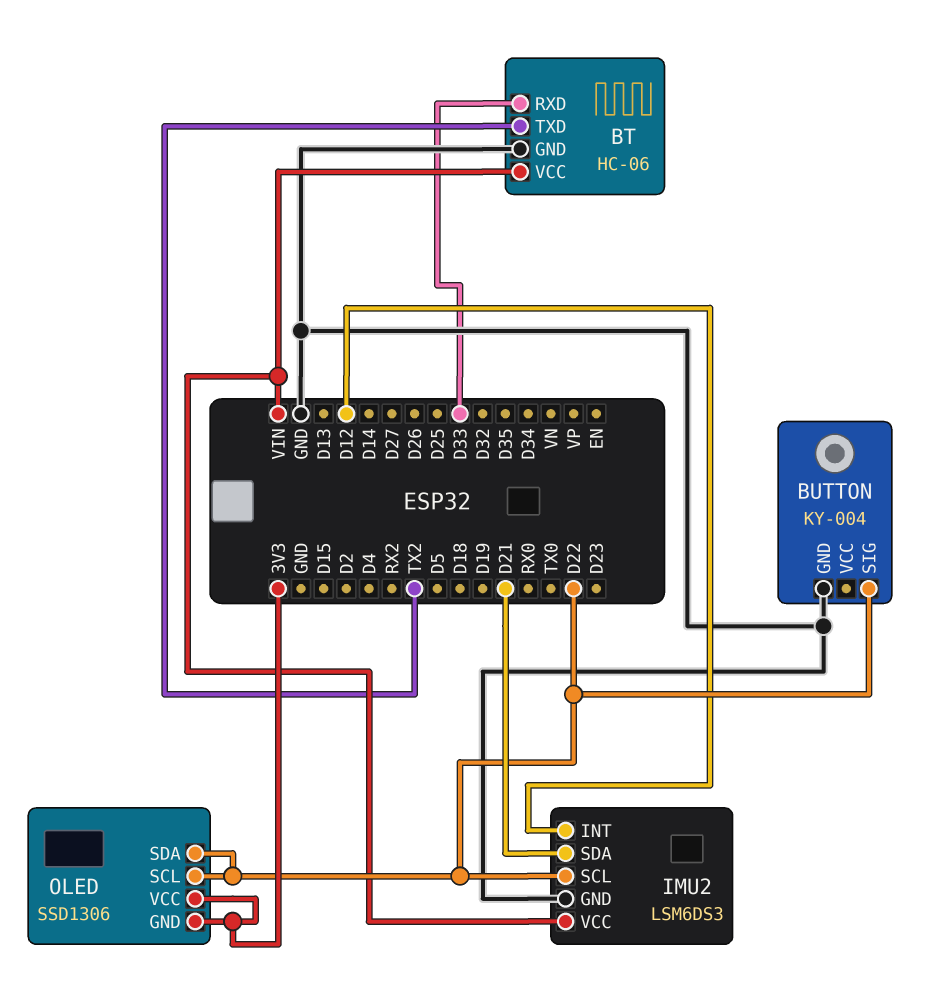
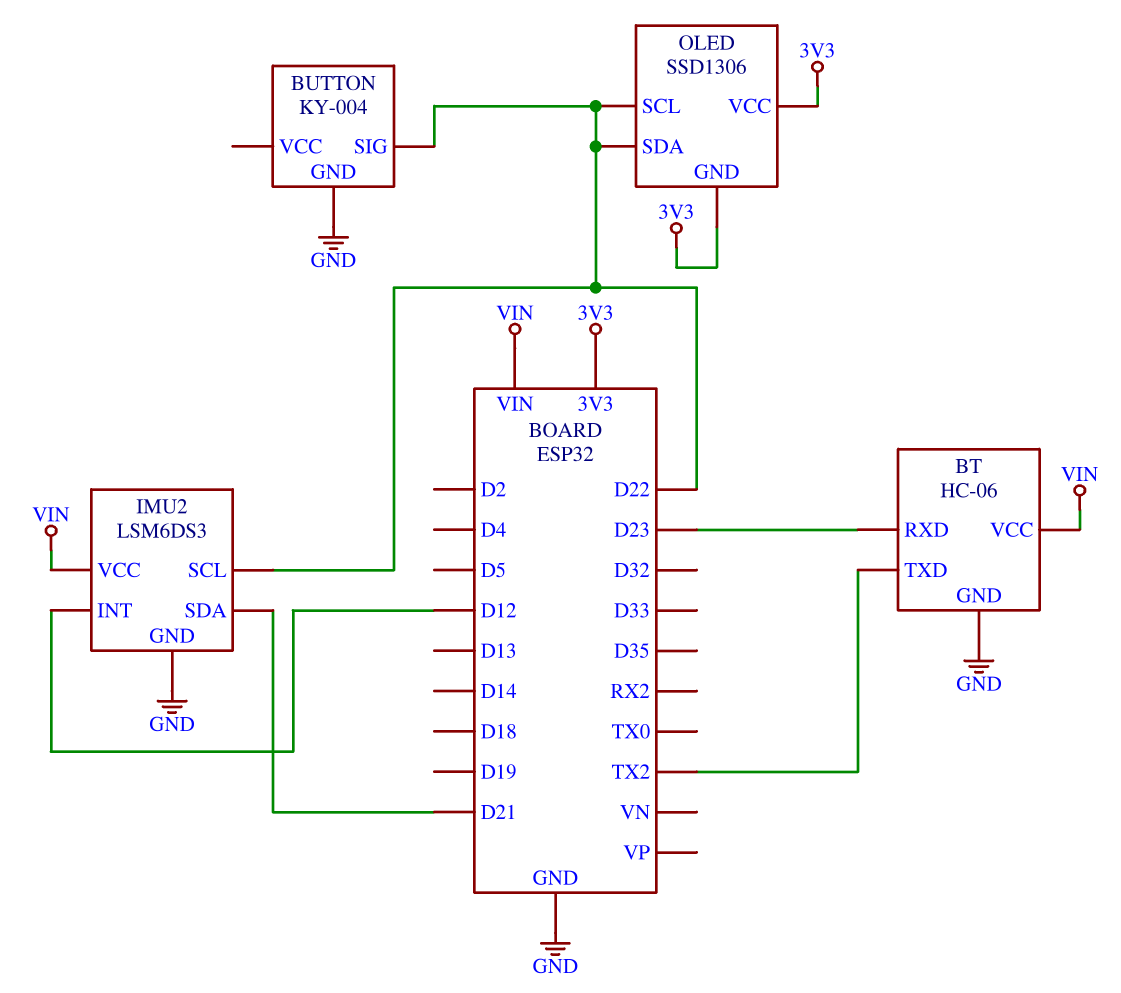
BT pin RXD: D33 -> D23

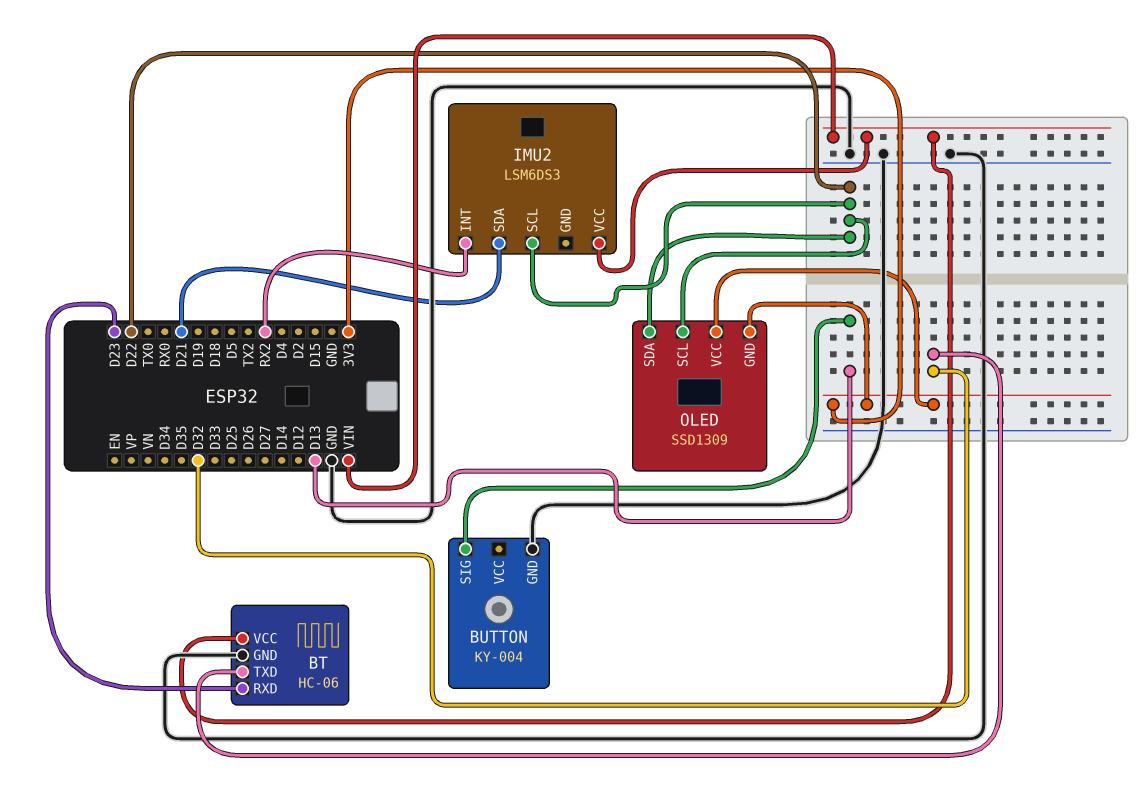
BT pin TXD: TX2 -> D32
BUTTON pin SIG: D22 -> D13
IMU2 pin GND: GND -> none
IMU2 pin INT: D12 -> RX2
OLED: SSD1306 -> SSD1309

